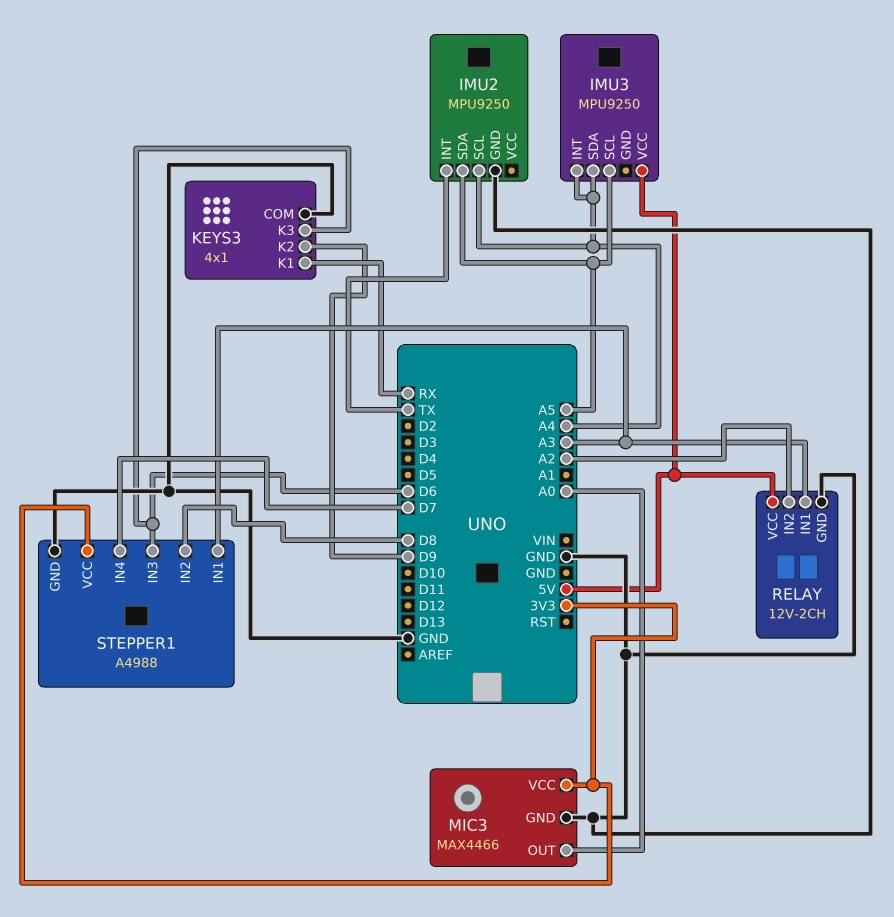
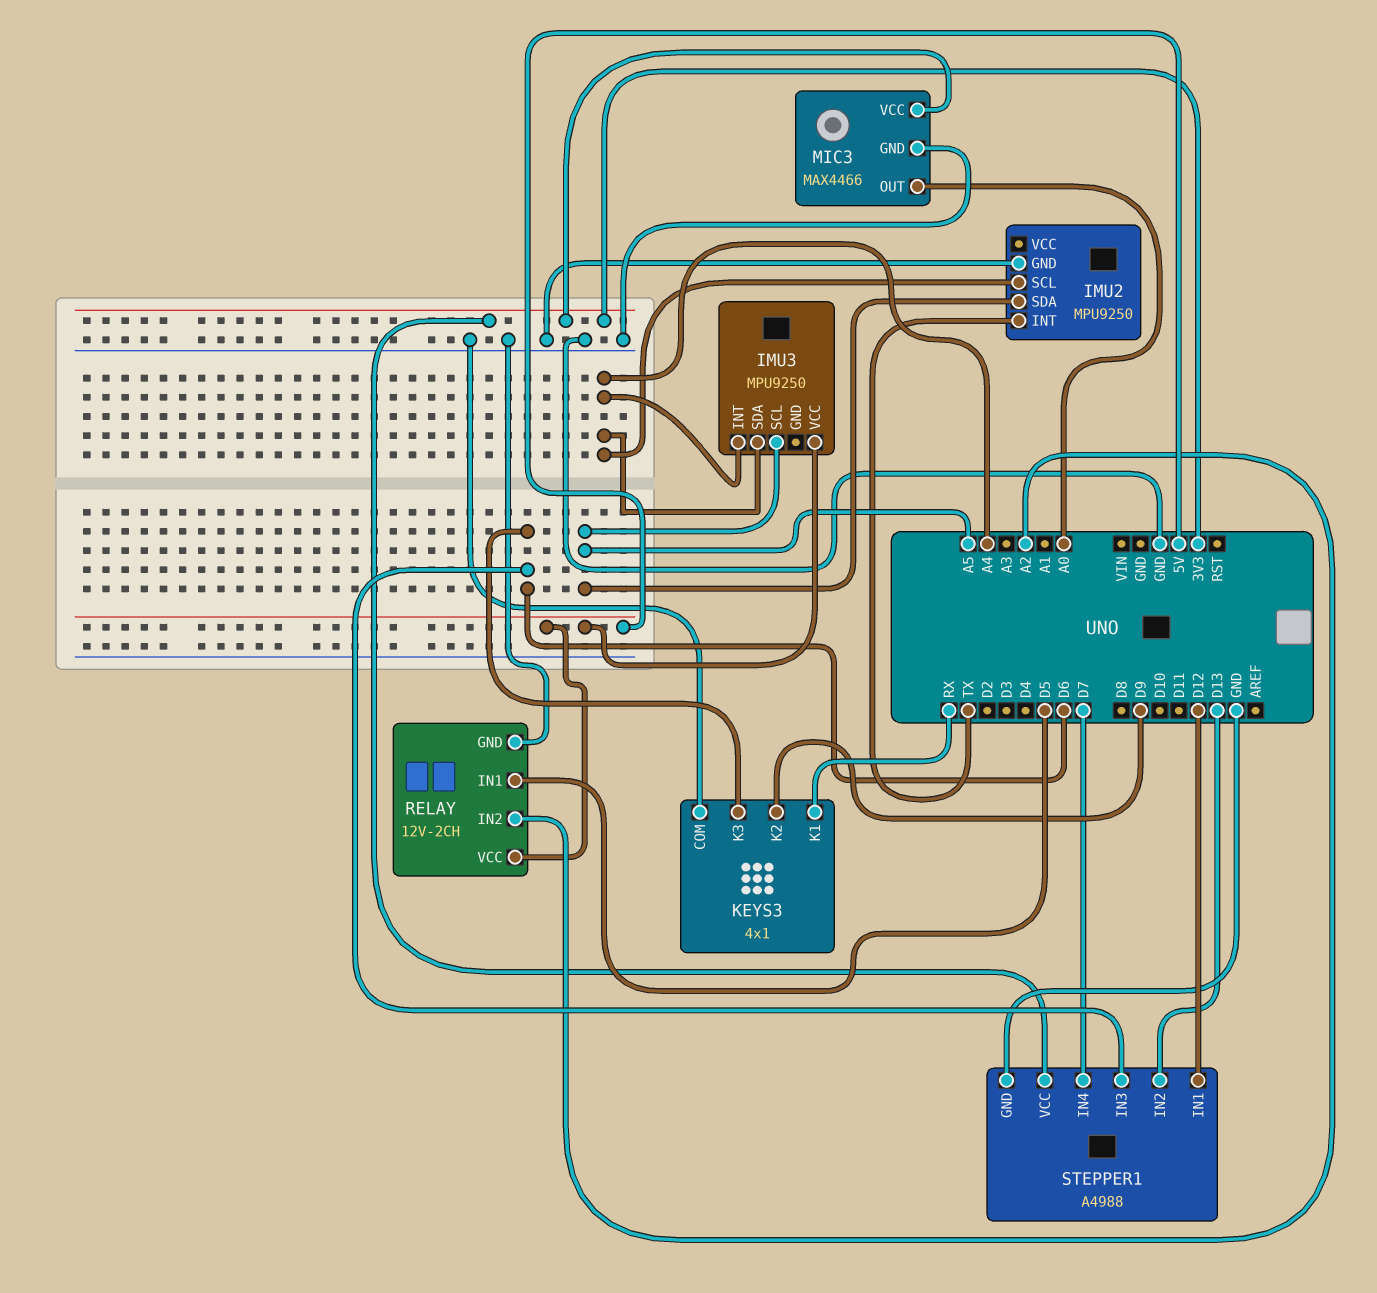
RELAY pin IN1: A3 -> D5
STEPPER1 pin IN1: A3 -> D12
STEPPER1 pin IN2: D8 -> D13

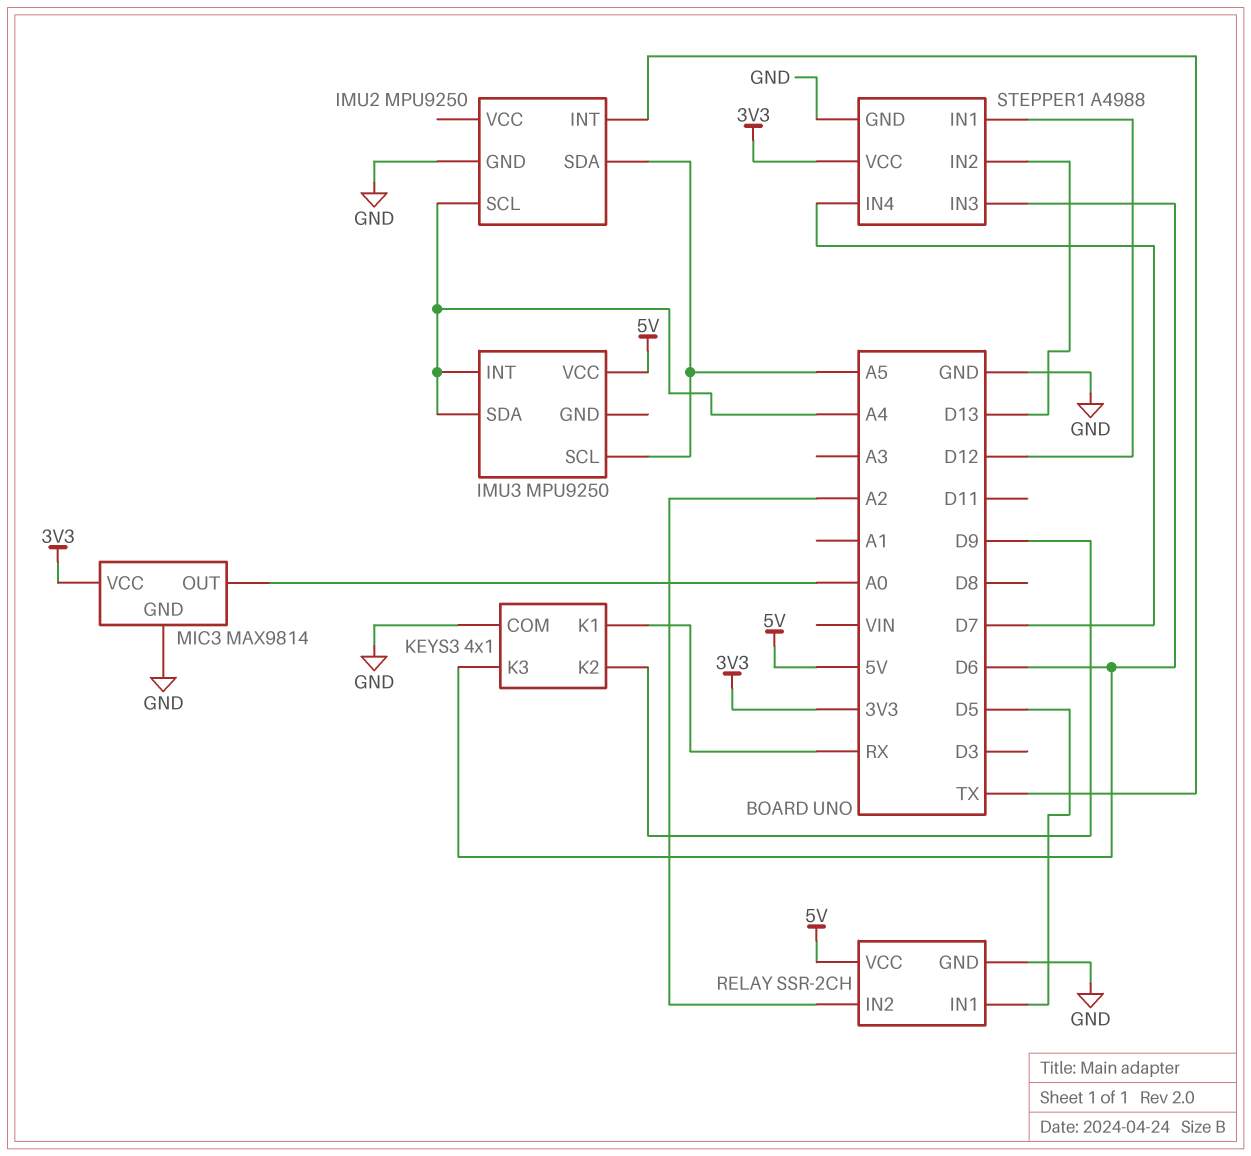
MIC3: MAX4466 -> MAX9814
RELAY: 12V-2CH -> SSR-2CH

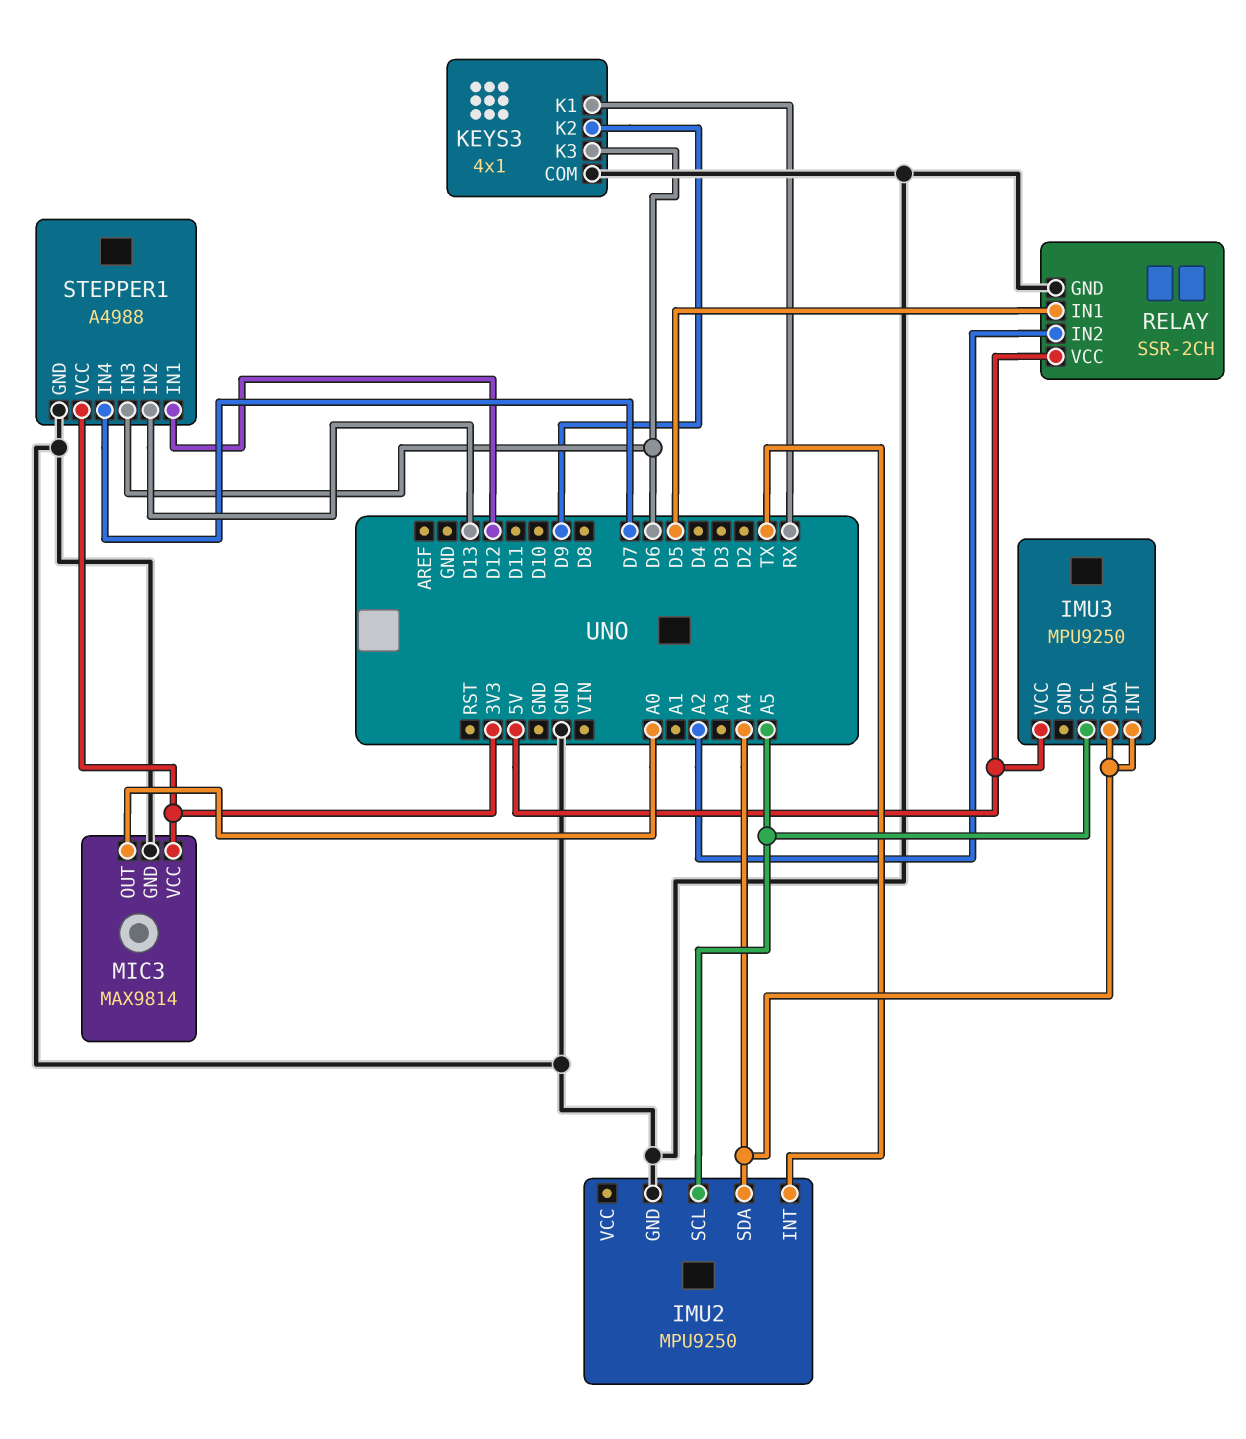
IMU2 pin SCL: A4 -> A5
IMU2 pin SDA: A5 -> A4

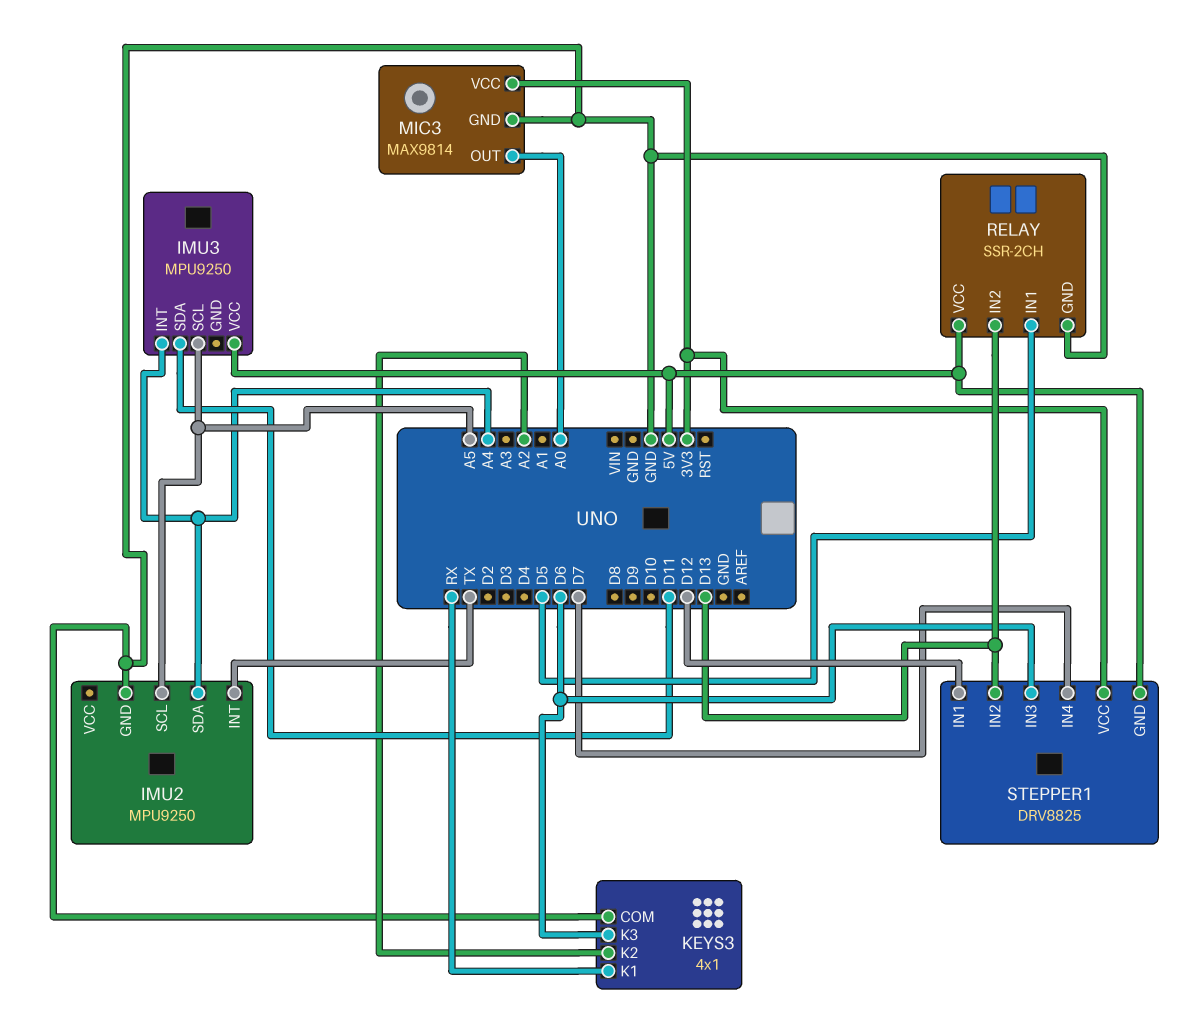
IMU3 pin SDA: A4 -> D11
KEYS3 pin K2: D9 -> A2
RELAY pin IN2: A2 -> D13
STEPPER1: A4988 -> DRV8825
STEPPER1 pin GND: GND -> 5V

